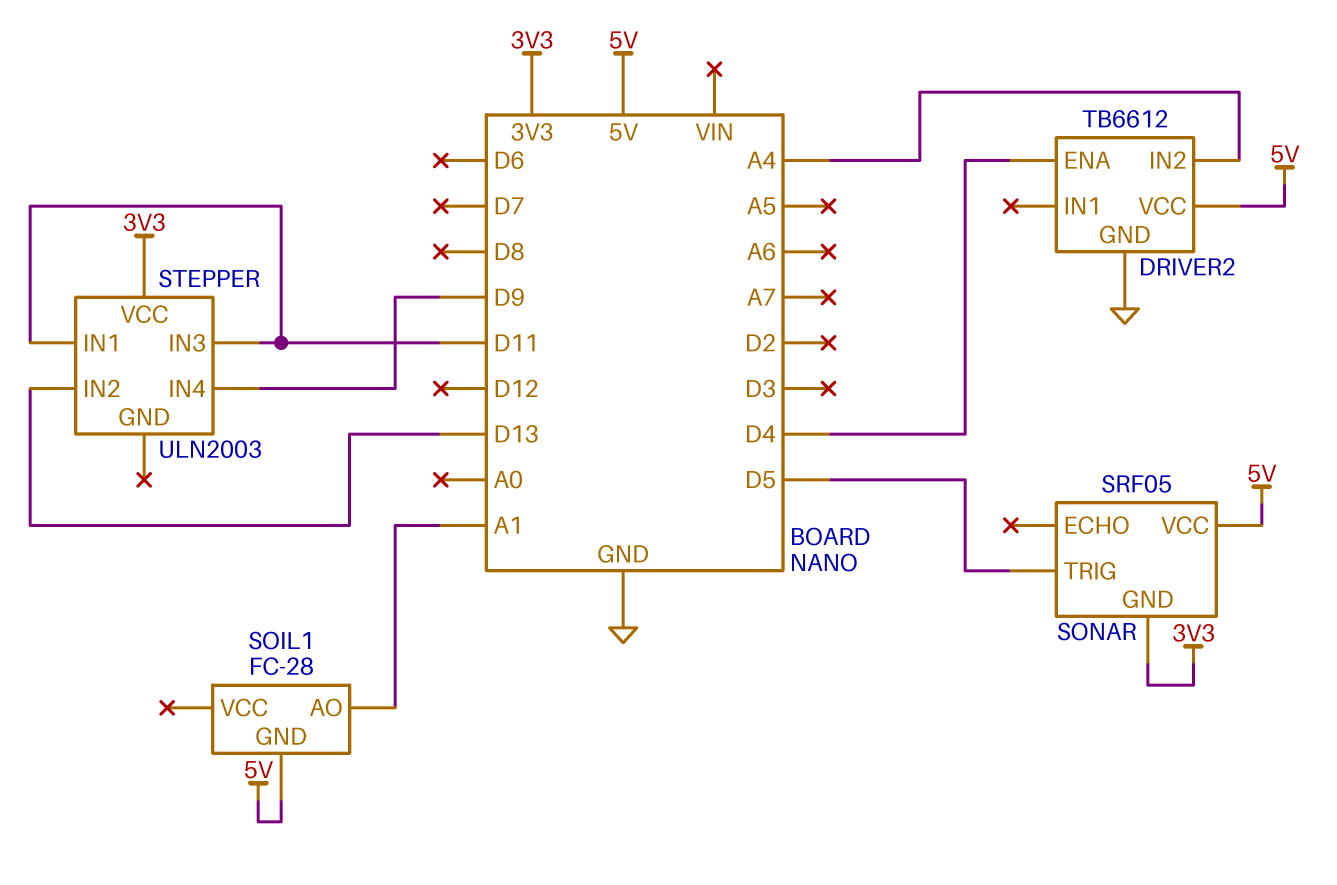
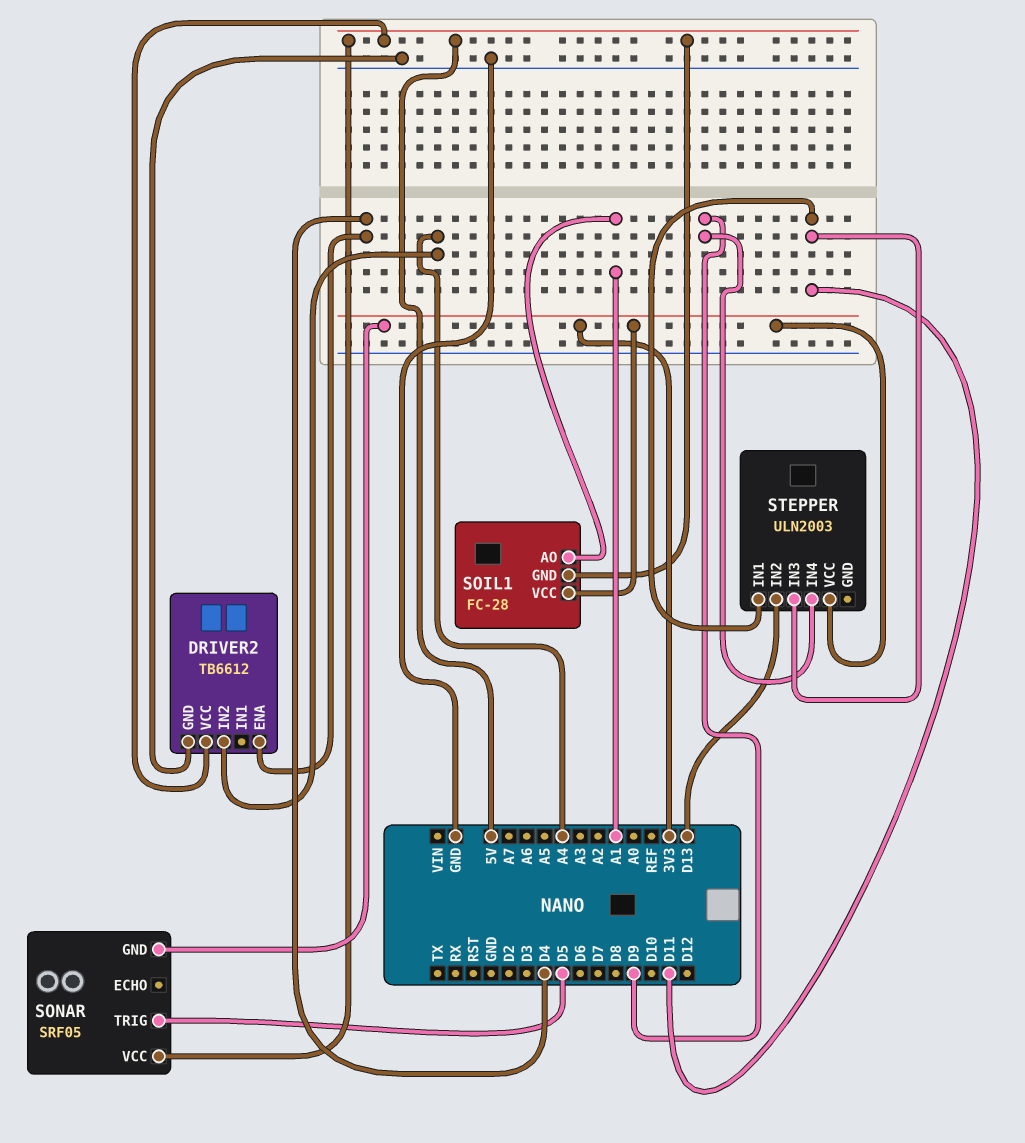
SOIL1 pin VCC: none -> 3V3

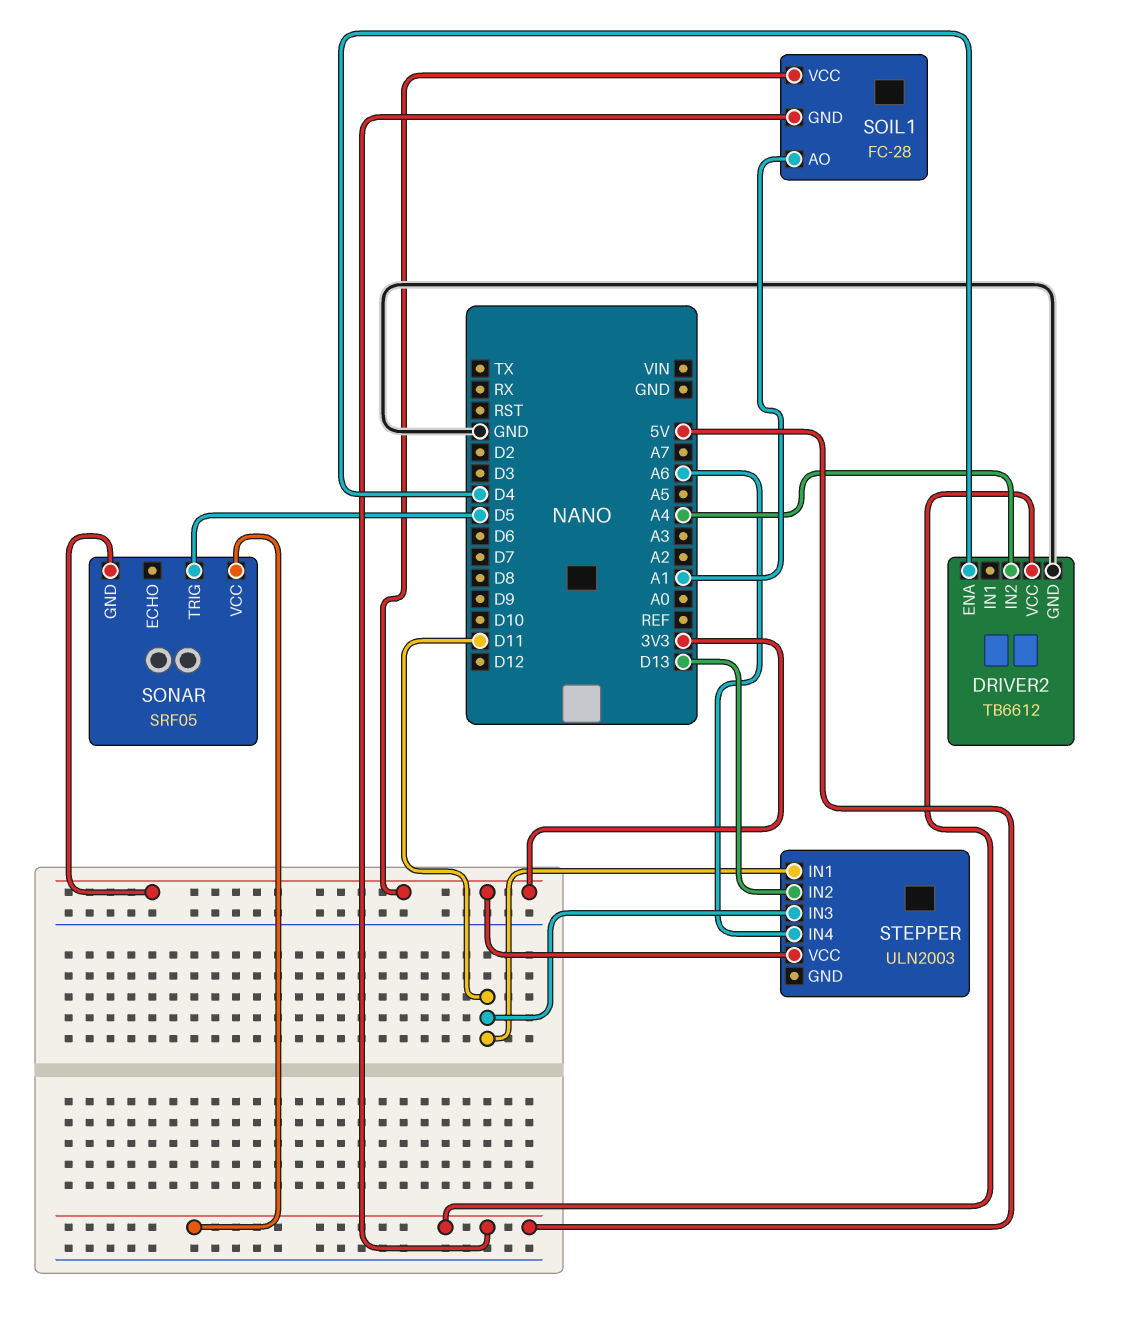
STEPPER pin IN4: D9 -> A6

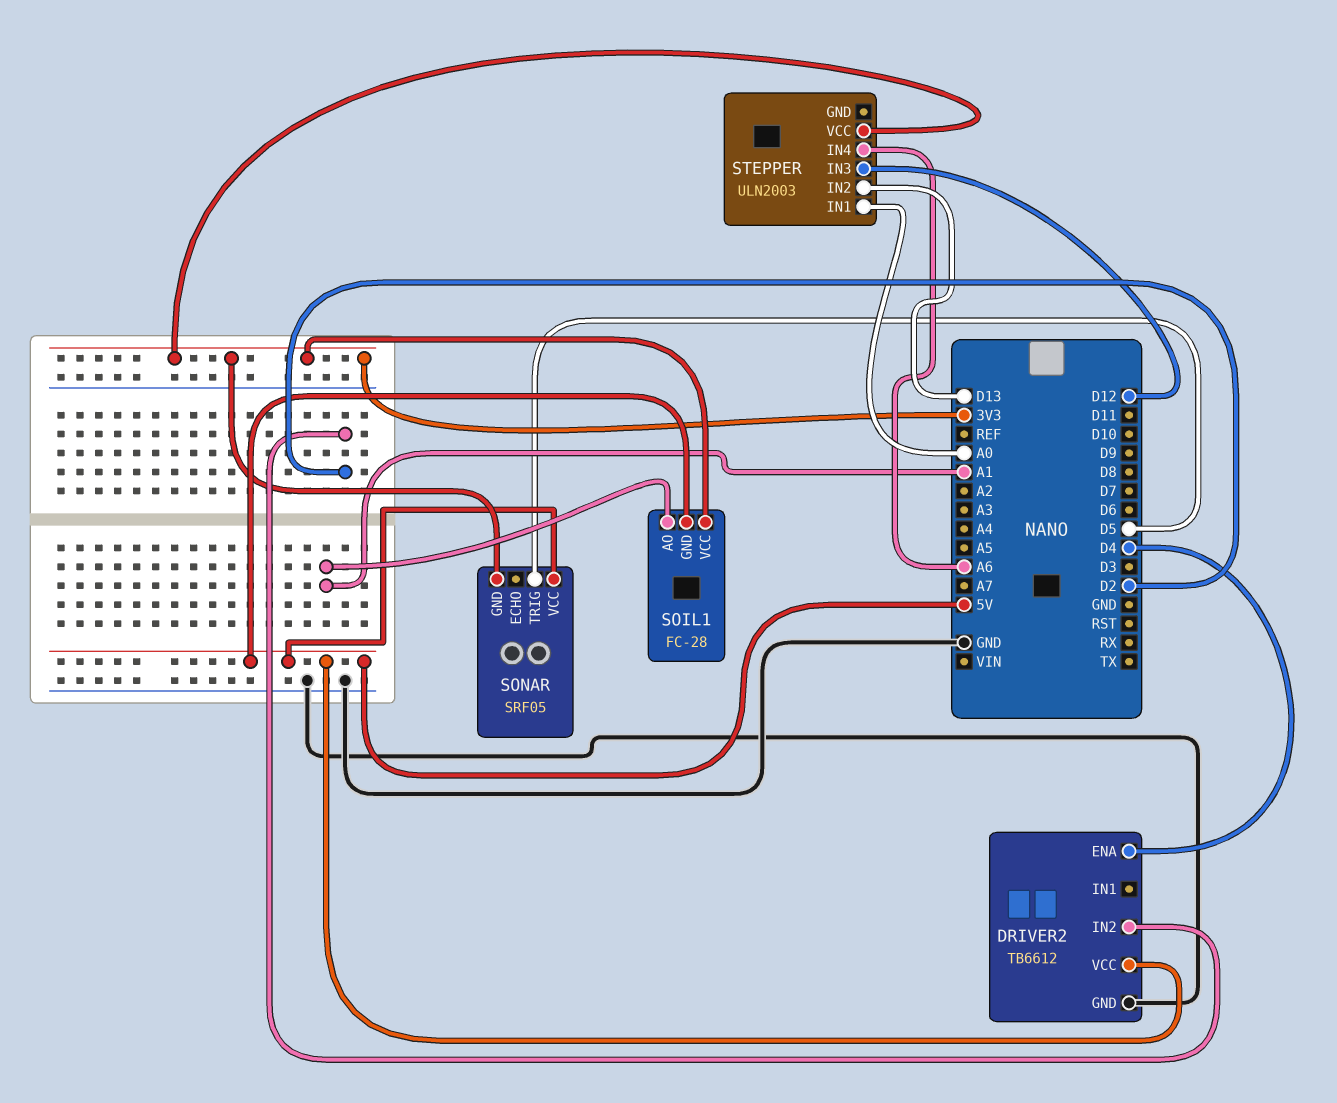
DRIVER2 pin IN2: A4 -> D2
STEPPER pin IN1: D11 -> A0
STEPPER pin IN3: D11 -> D12

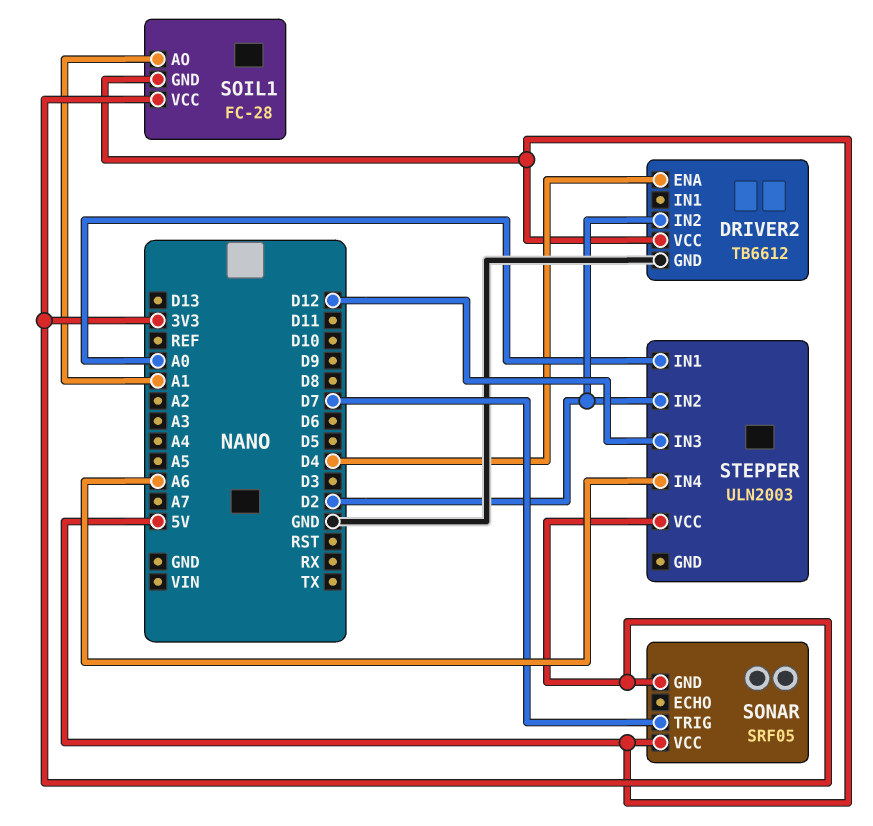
SONAR pin TRIG: D5 -> D7
STEPPER pin IN2: D13 -> D2

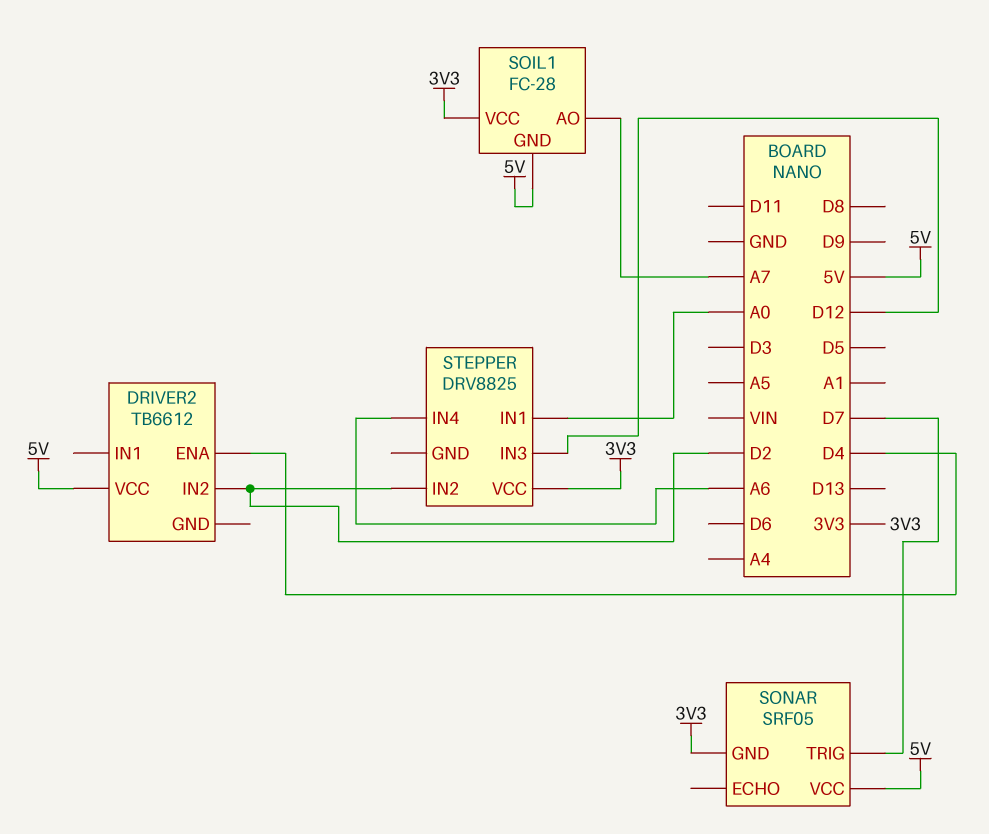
DRIVER2 pin GND: GND -> none
SOIL1 pin AO: A1 -> A7
STEPPER: ULN2003 -> DRV8825

